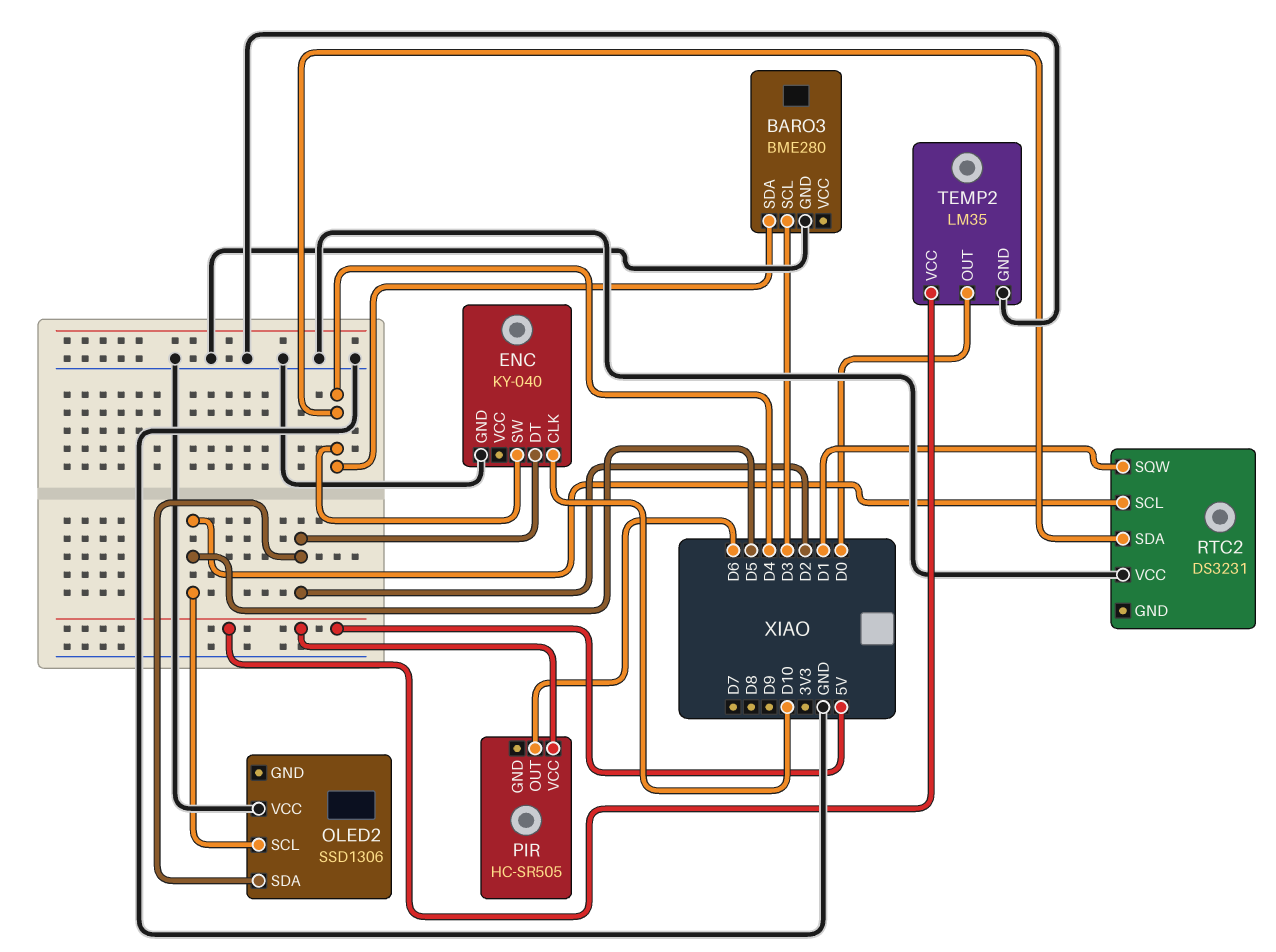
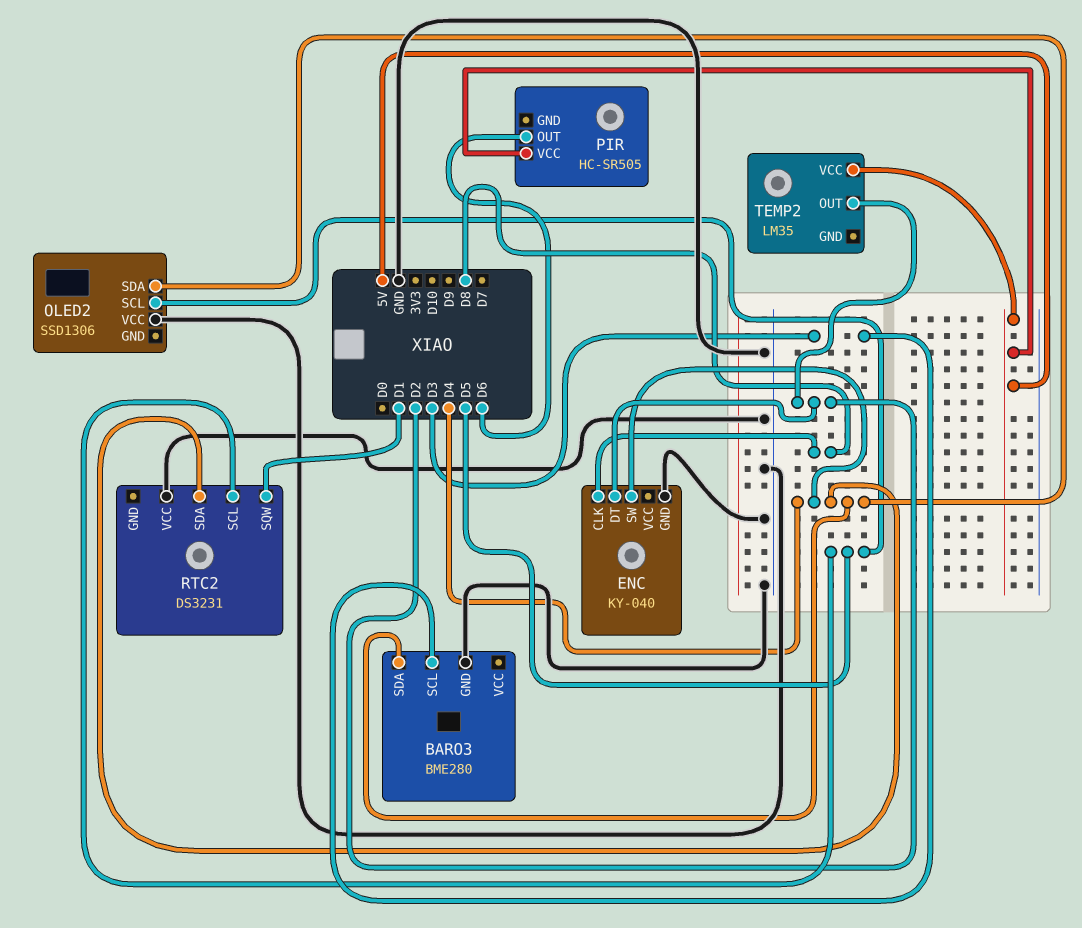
ENC pin CLK: D10 -> D8
OLED2 pin SDA: D2 -> D4
TEMP2 pin GND: GND -> none
TEMP2 pin OUT: D0 -> D2

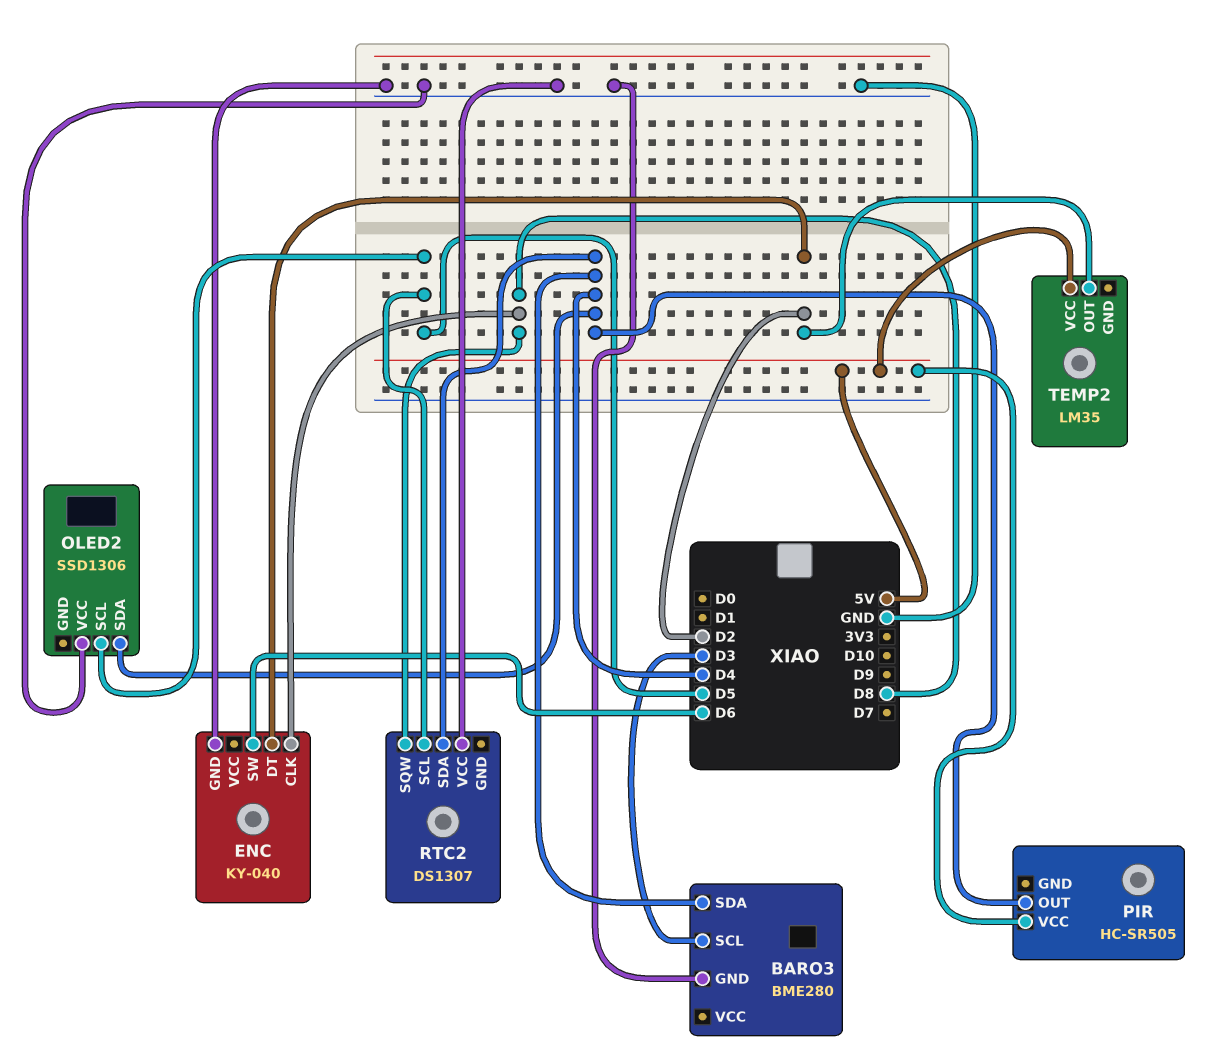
ENC pin SW: D4 -> D6
PIR pin OUT: D6 -> D4
RTC2: DS3231 -> DS1307
RTC2 pin SQW: D1 -> D8

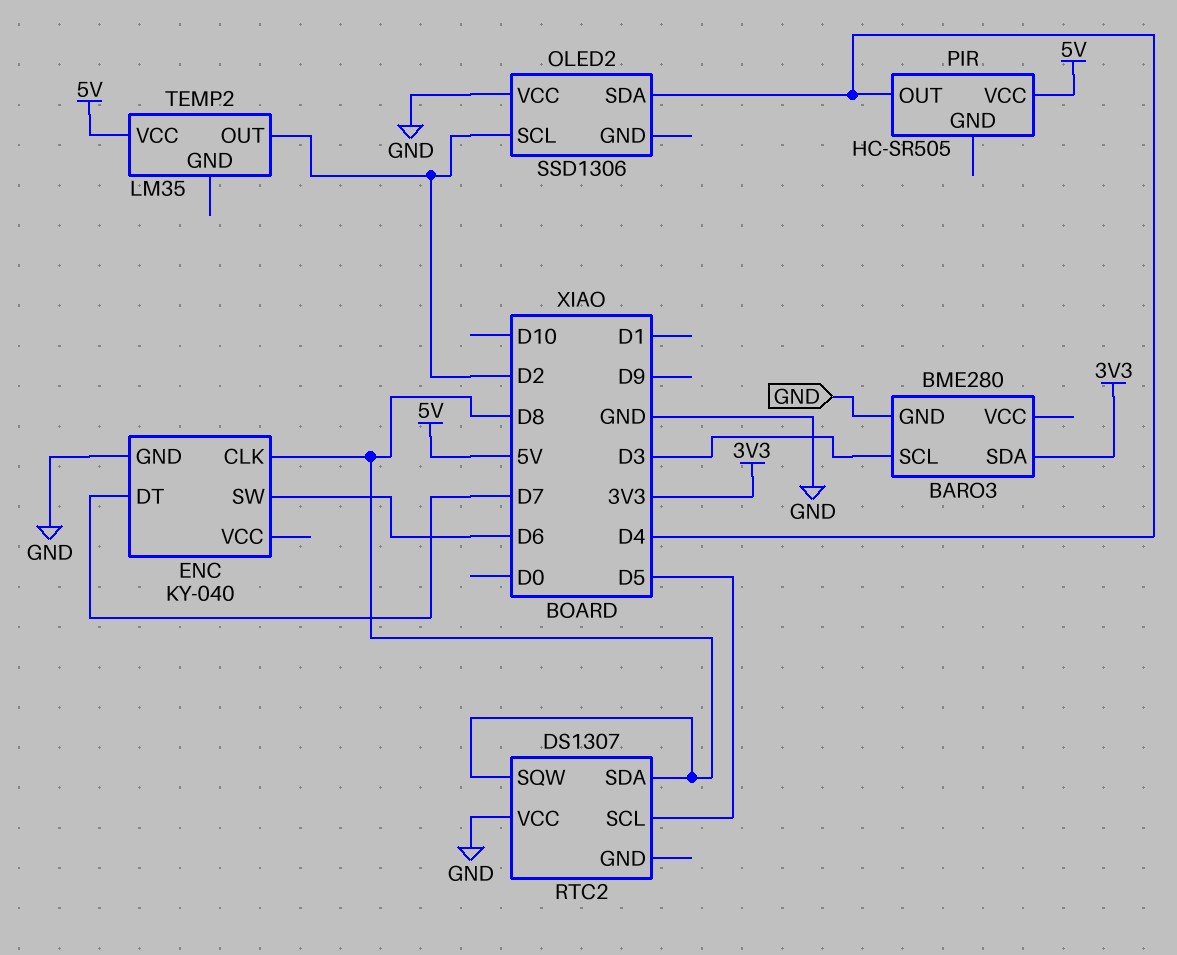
BARO3 pin SDA: D4 -> 3V3
ENC pin DT: D2 -> D7
OLED2 pin SCL: D5 -> D2
RTC2 pin SDA: D4 -> D8

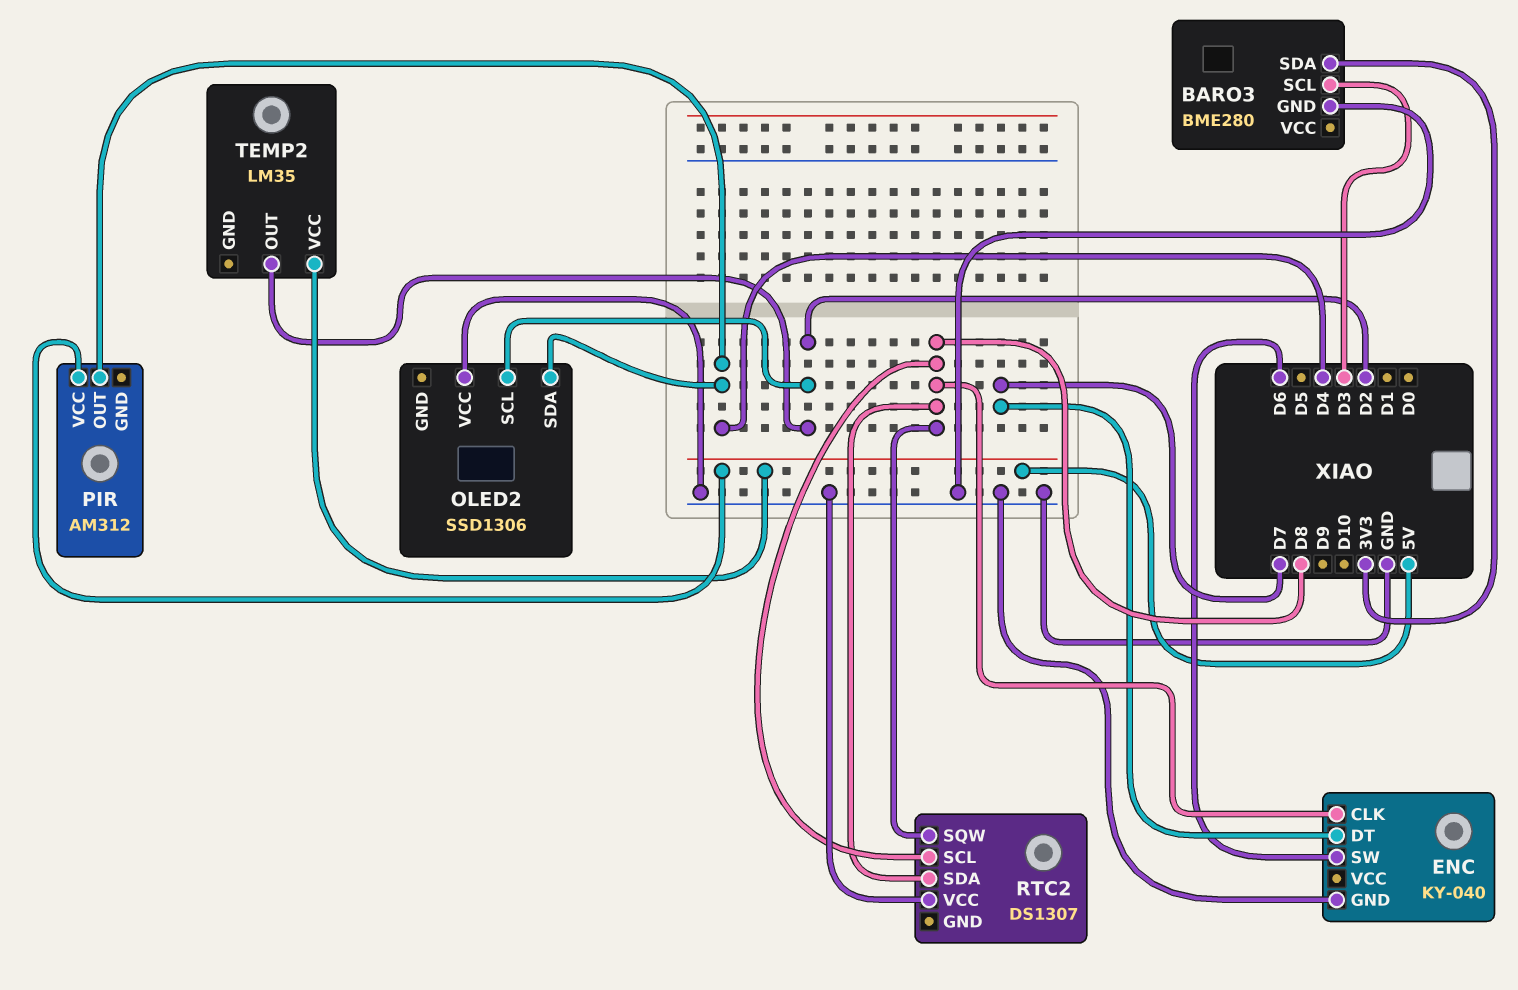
PIR: HC-SR505 -> AM312
RTC2 pin SCL: D5 -> D8

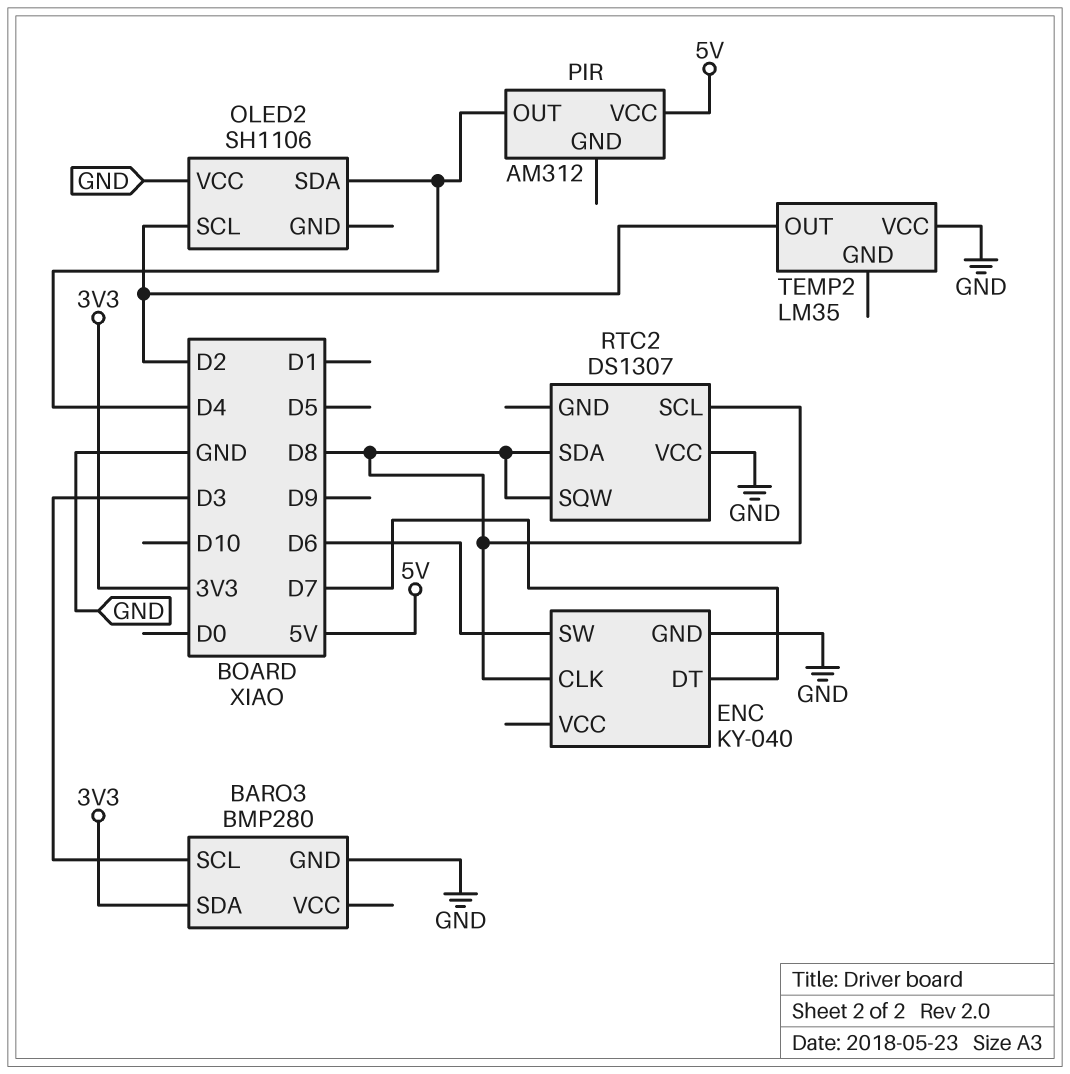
BARO3: BME280 -> BMP280
OLED2: SSD1306 -> SH1106
TEMP2 pin VCC: 5V -> GND

